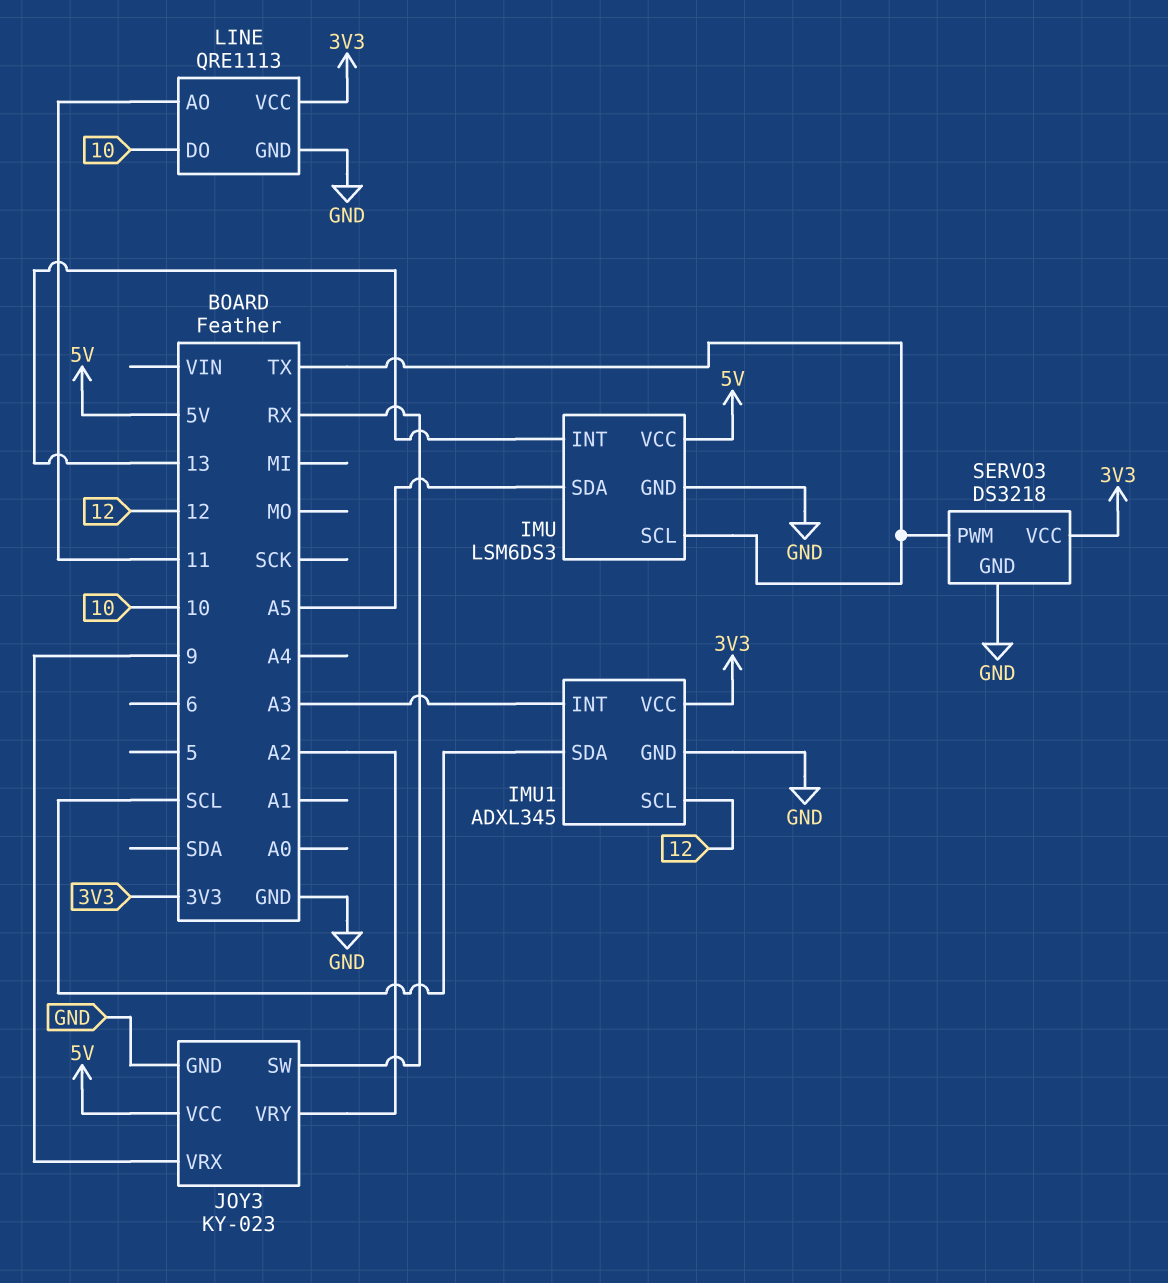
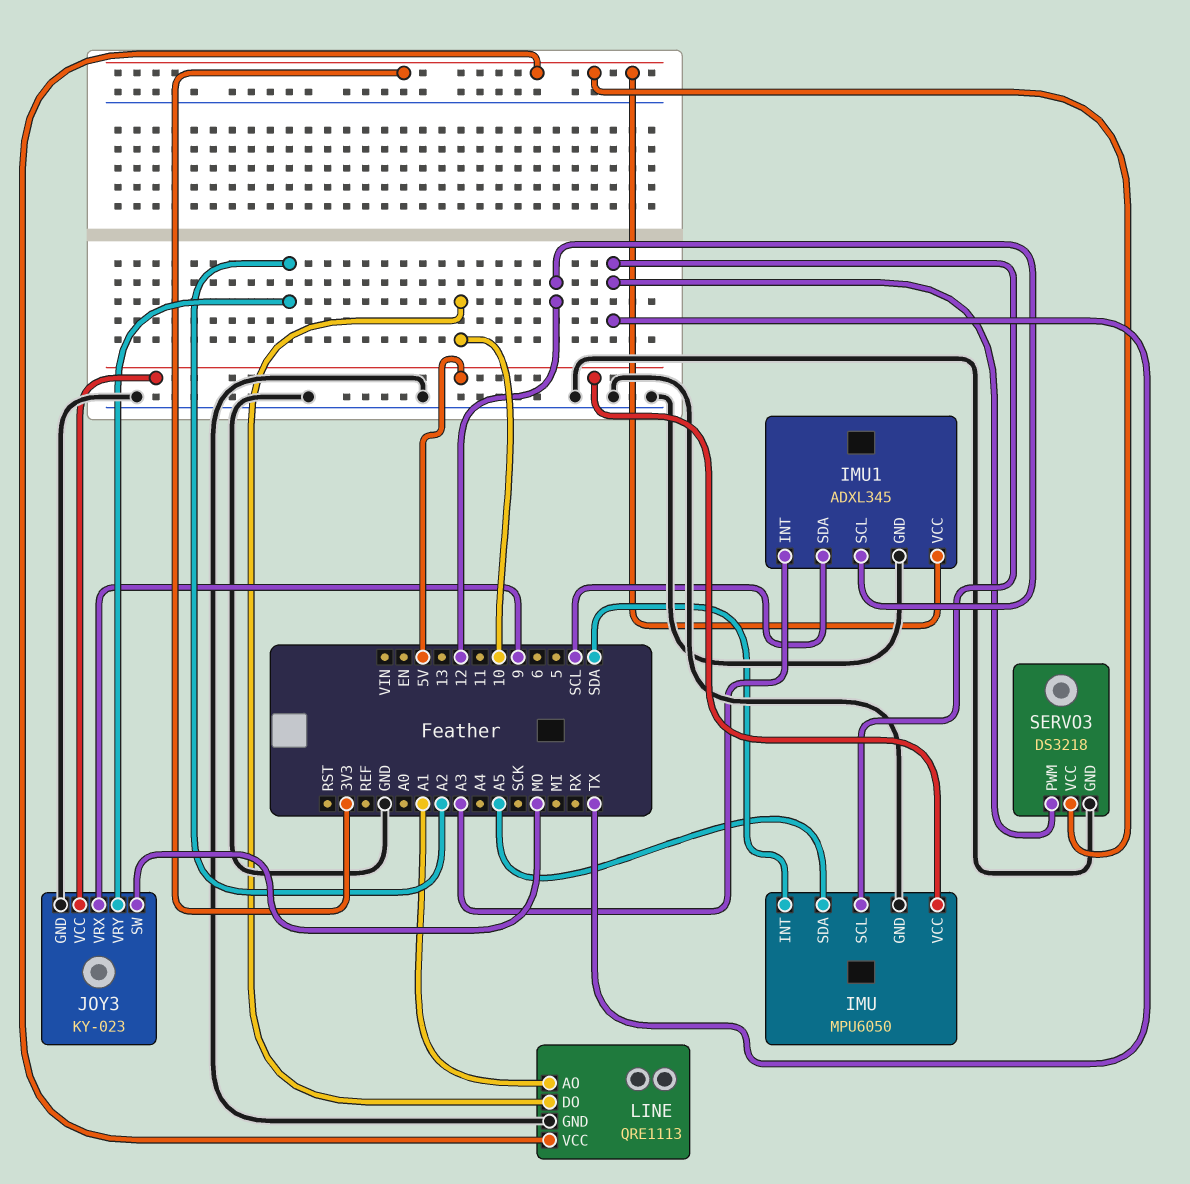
IMU: LSM6DS3 -> MPU6050
IMU pin INT: 13 -> SDA
JOY3 pin SW: RX -> MO
LINE pin AO: 11 -> A1

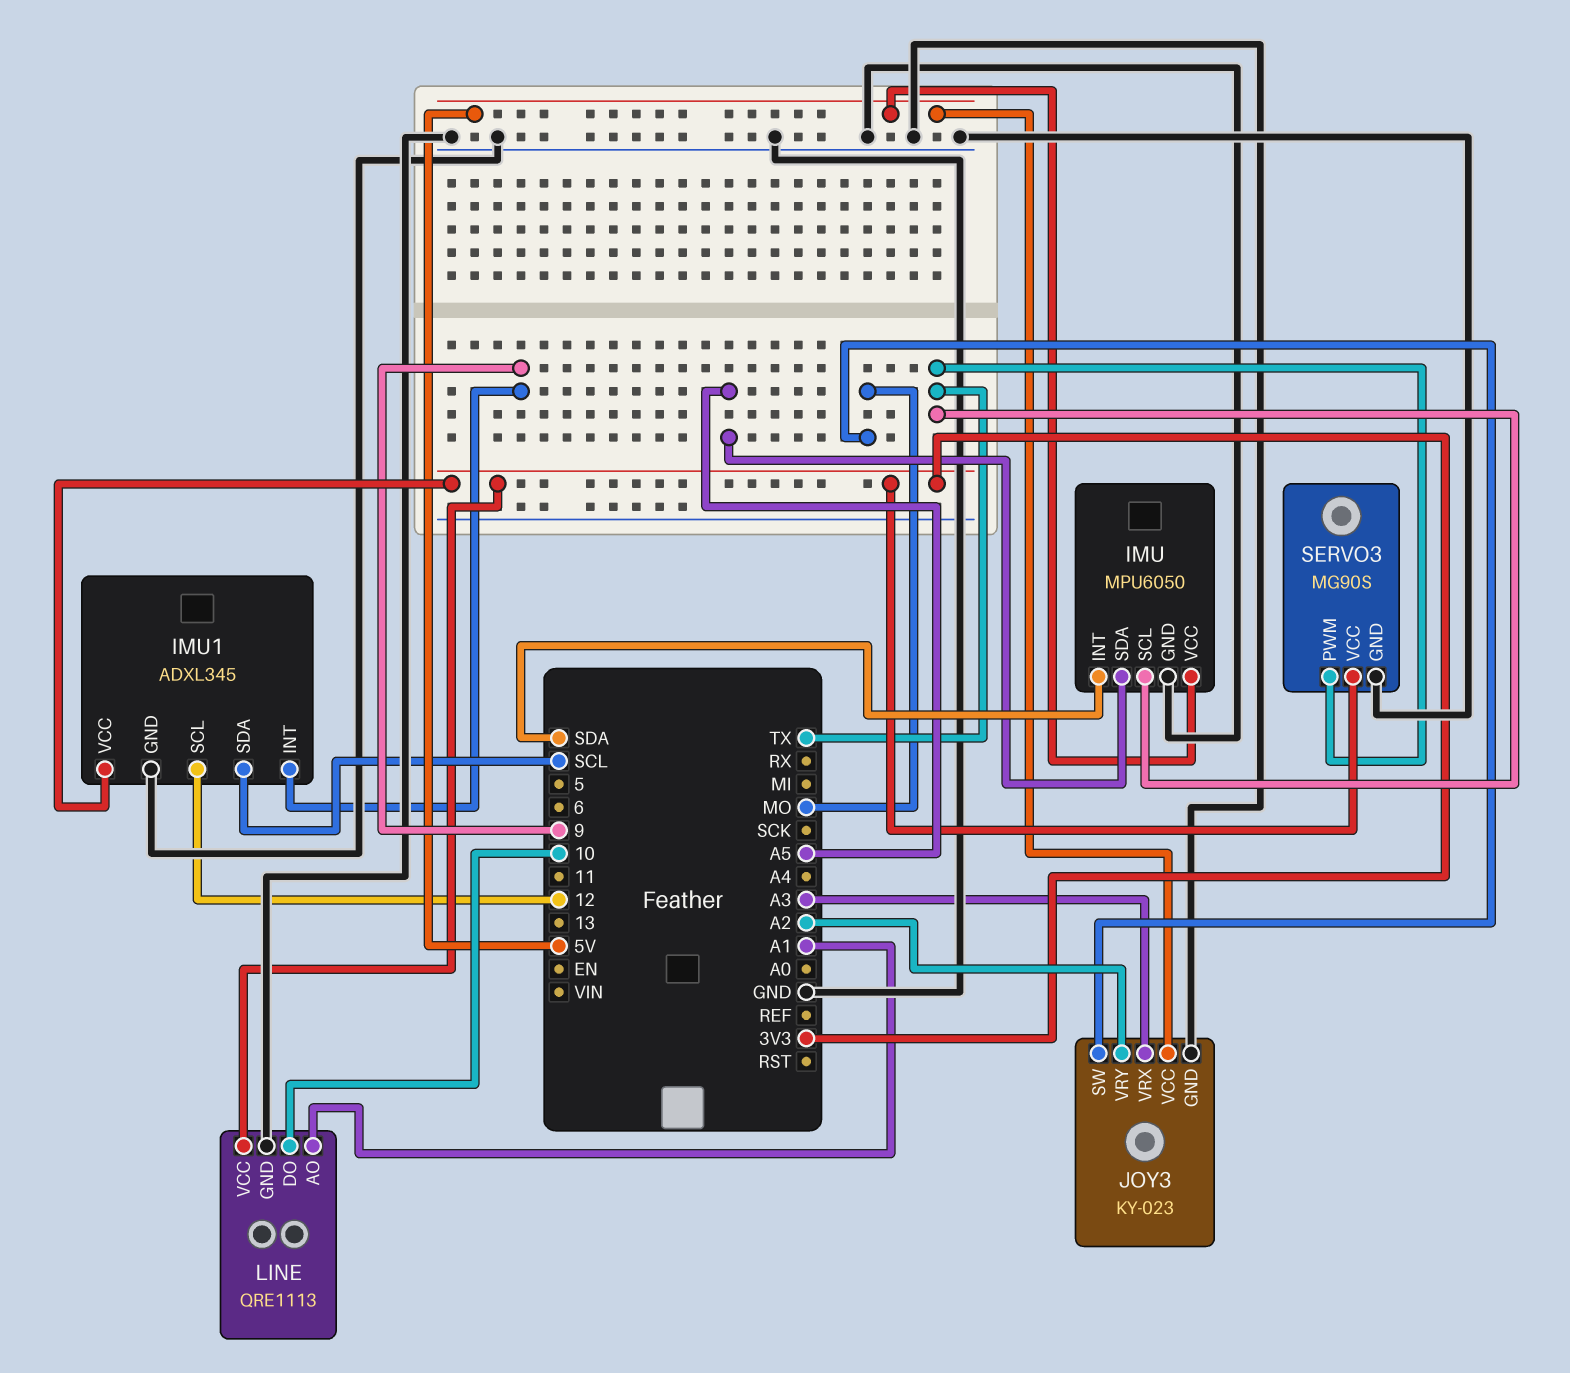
IMU1 pin INT: A3 -> 9
JOY3 pin VRX: 9 -> A3
SERVO3: DS3218 -> MG90S

